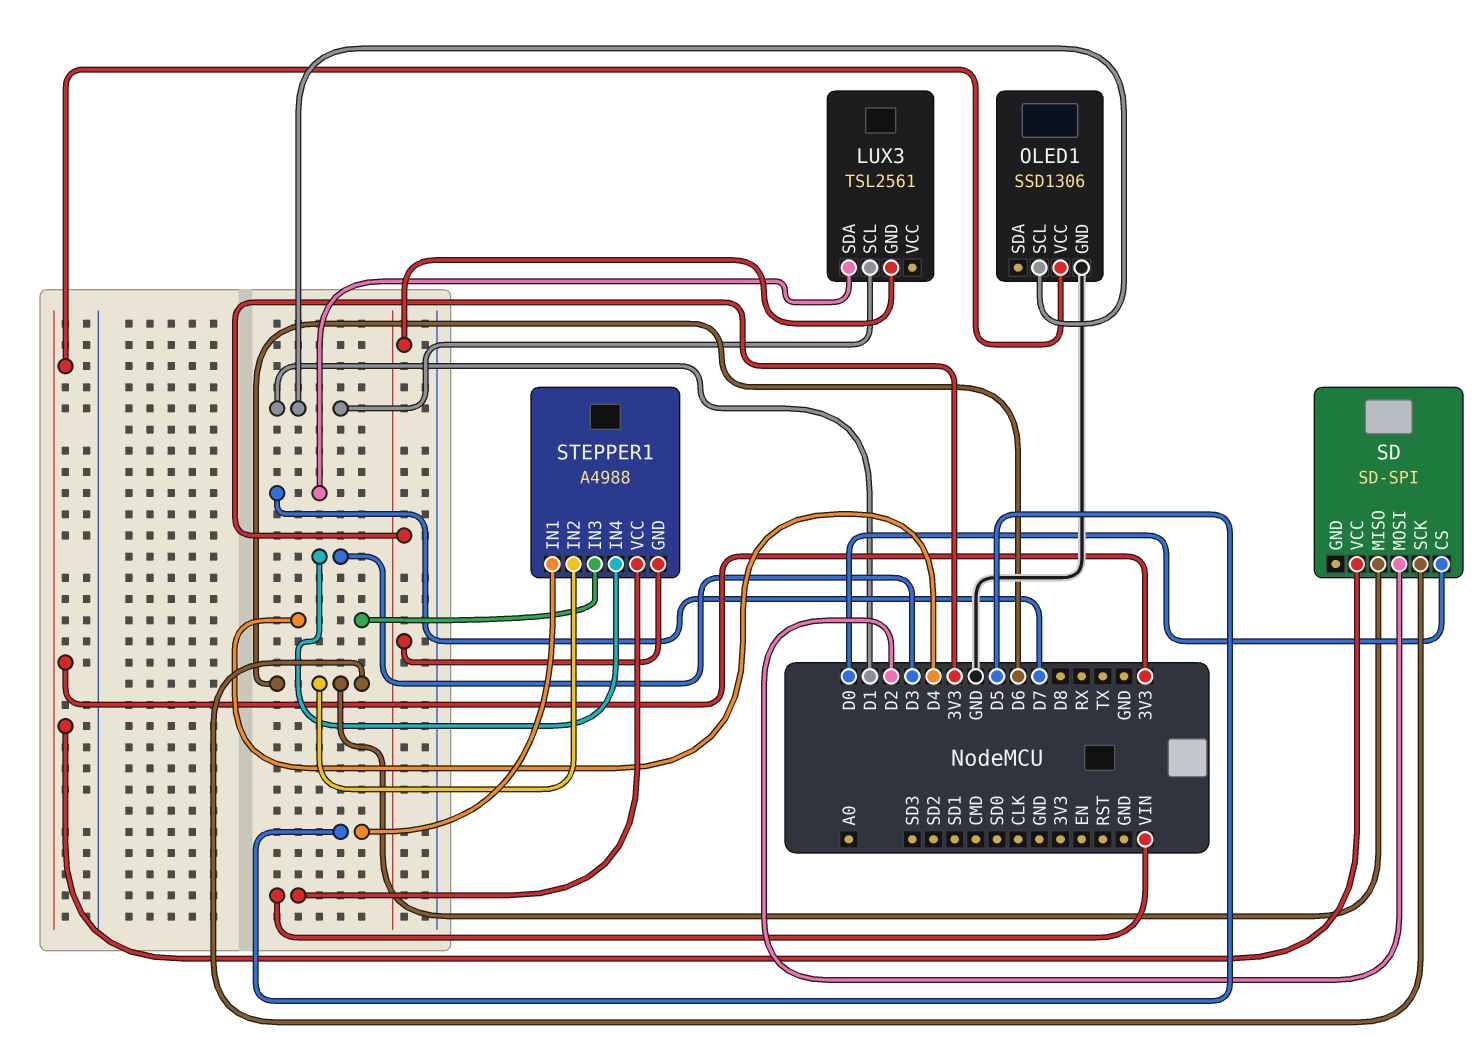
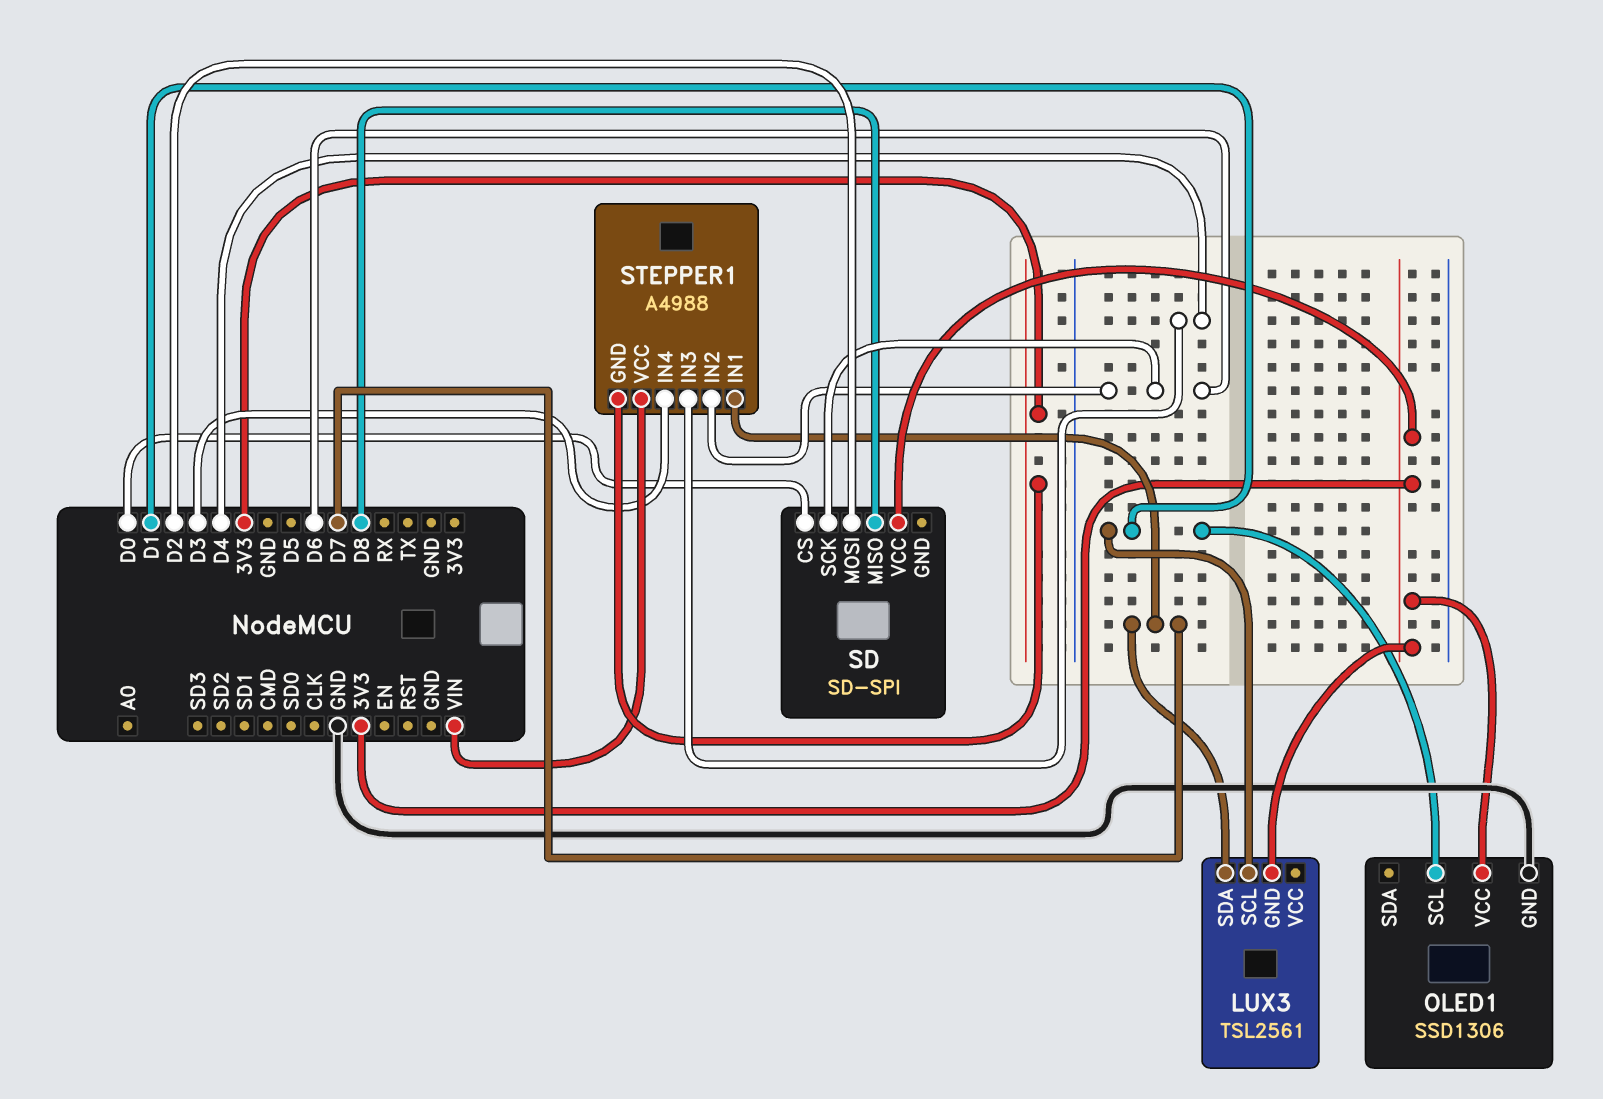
SD pin MISO: D6 -> D8
STEPPER1 pin IN1: D5 -> D7

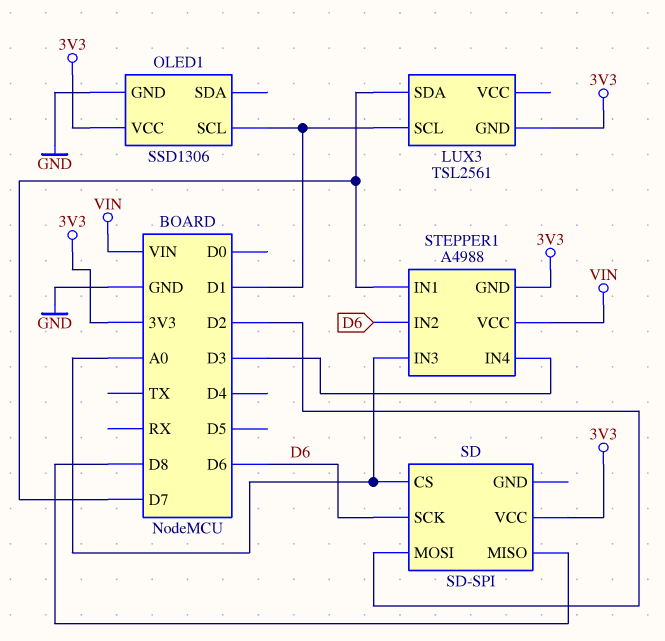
SD pin CS: D0 -> A0
STEPPER1 pin IN3: D4 -> A0

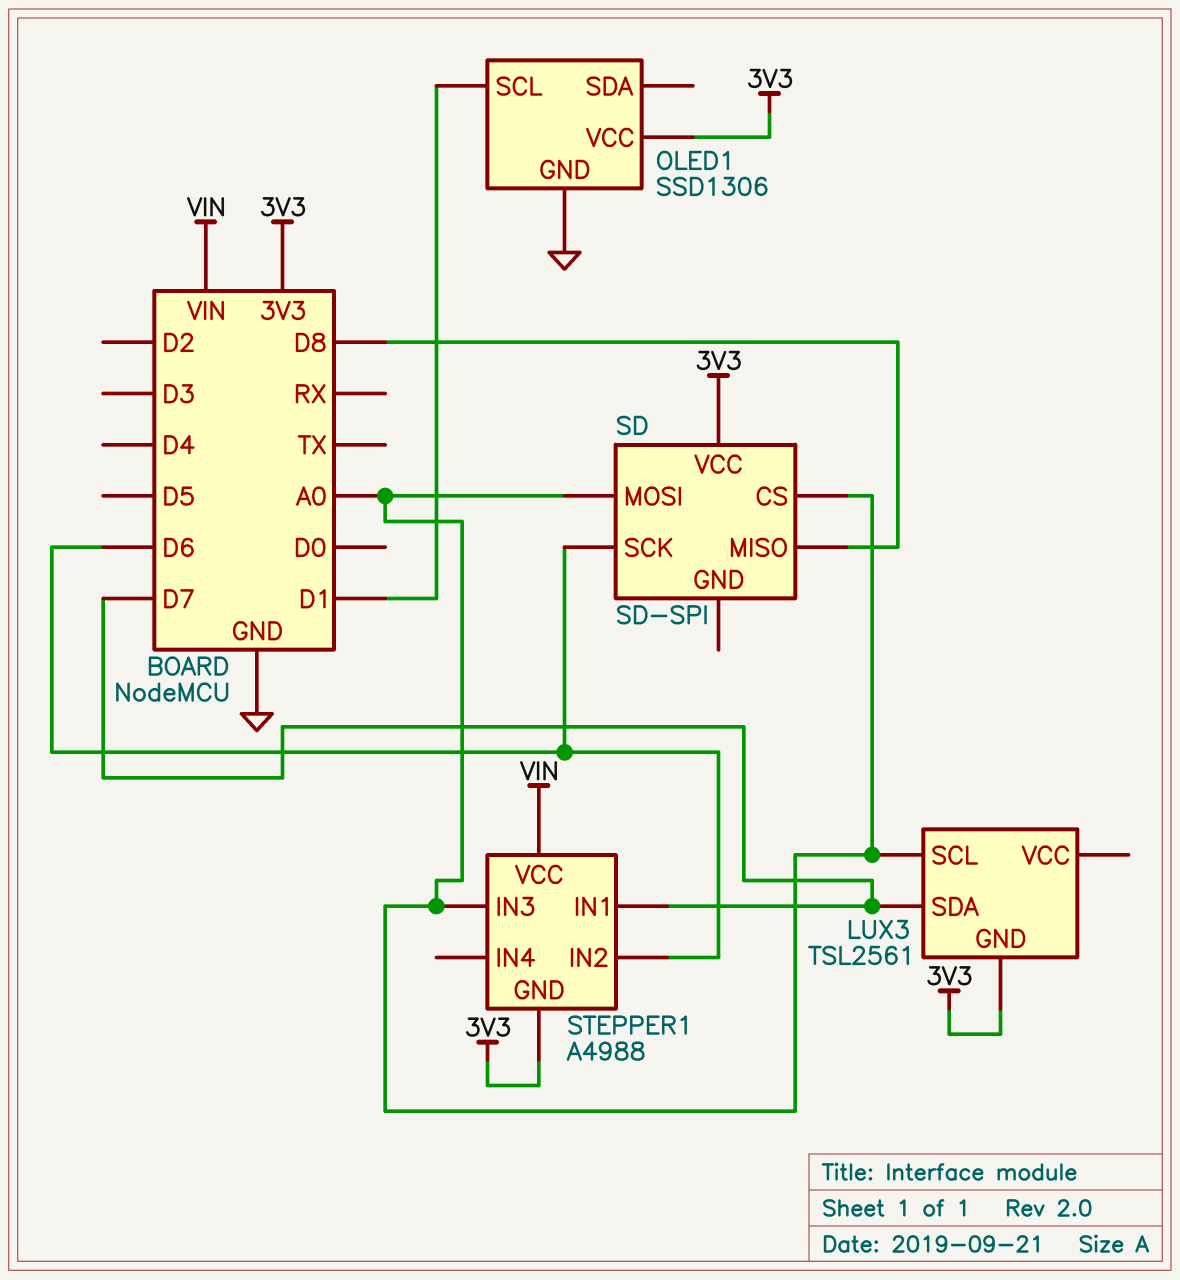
LUX3 pin SCL: D1 -> A0
SD pin MOSI: D2 -> A0
STEPPER1 pin IN4: D3 -> none

